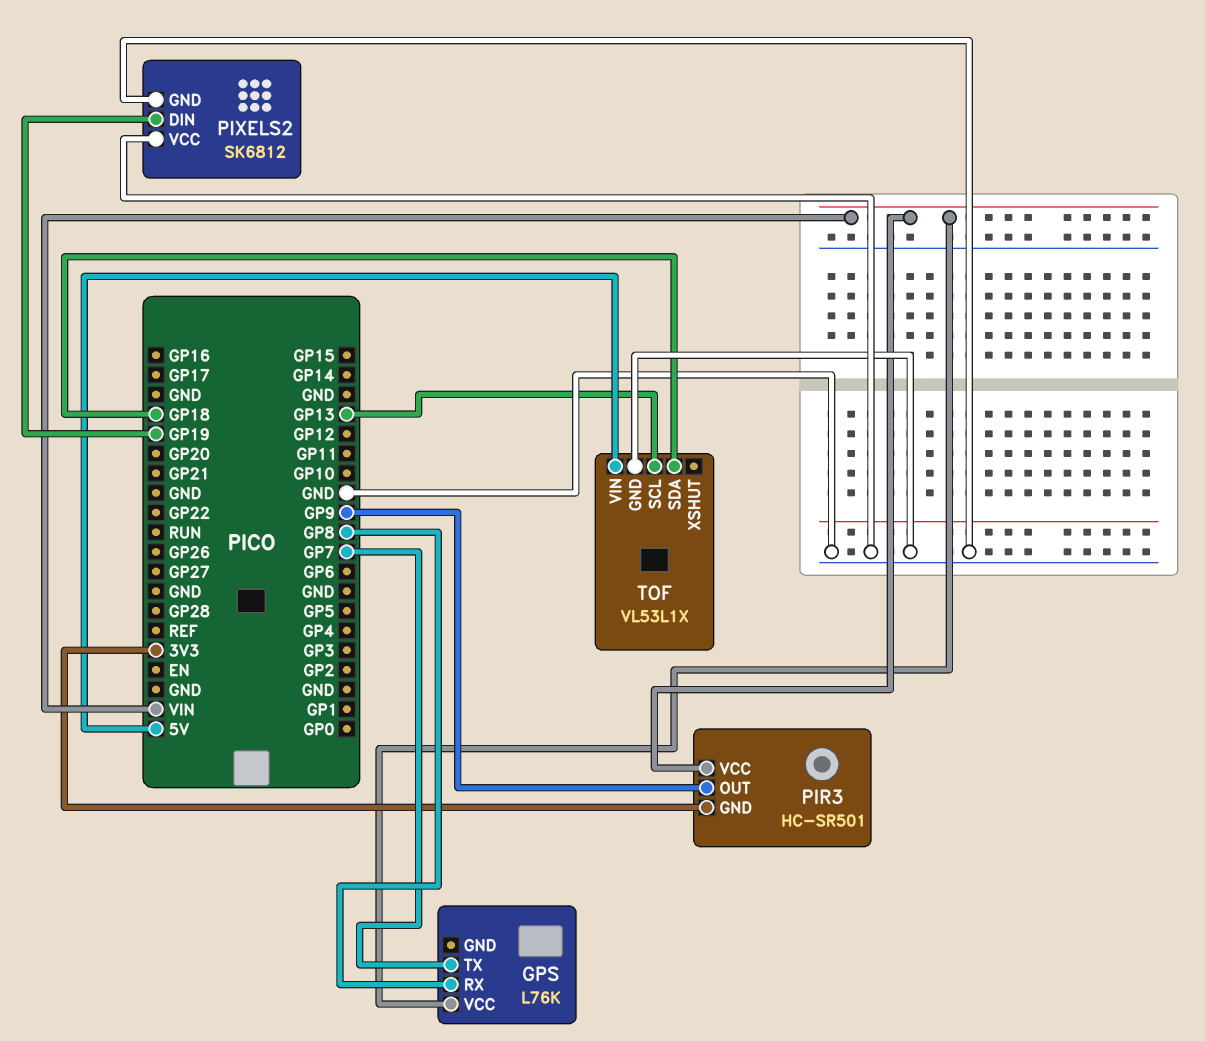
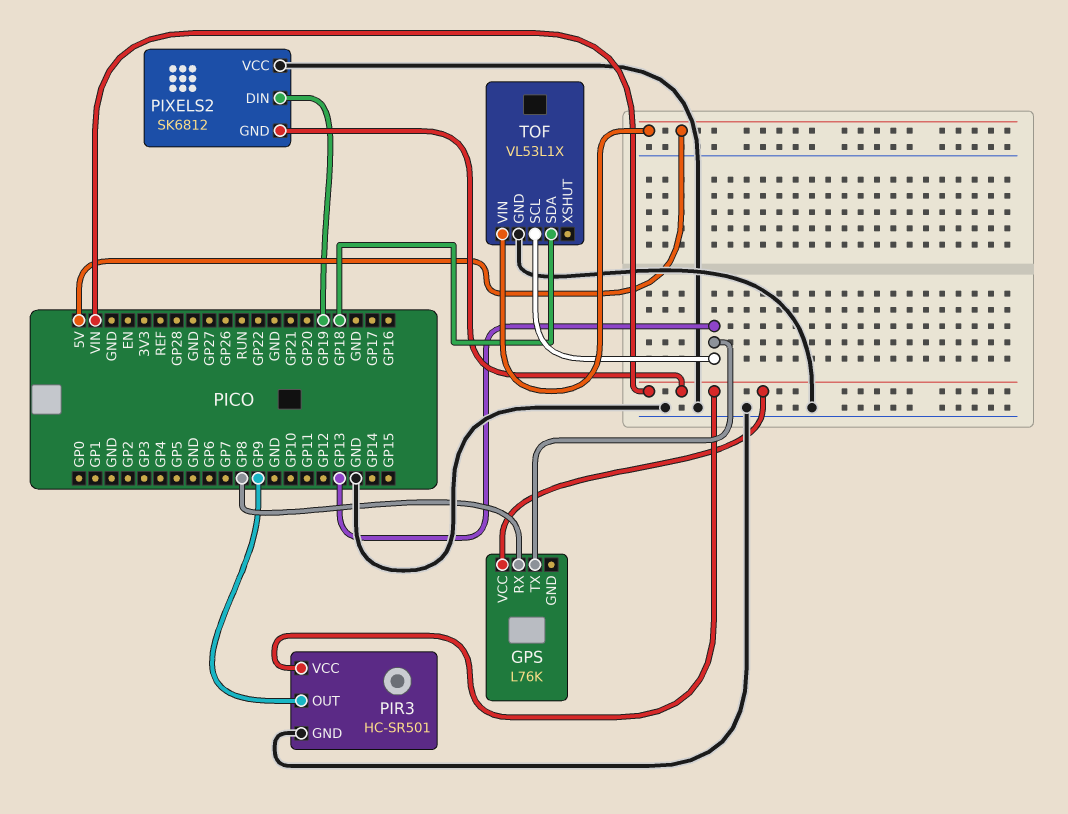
GPS pin TX: GP7 -> GP13
PIR3 pin GND: 3V3 -> GND
PIXELS2 pin GND: GND -> VIN

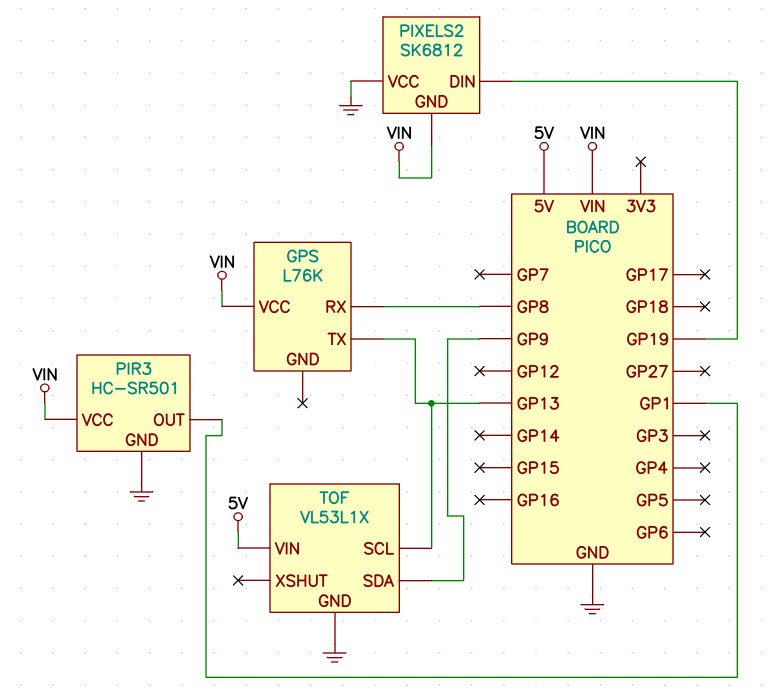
PIR3 pin OUT: GP9 -> GP1
TOF pin SDA: GP18 -> GP9

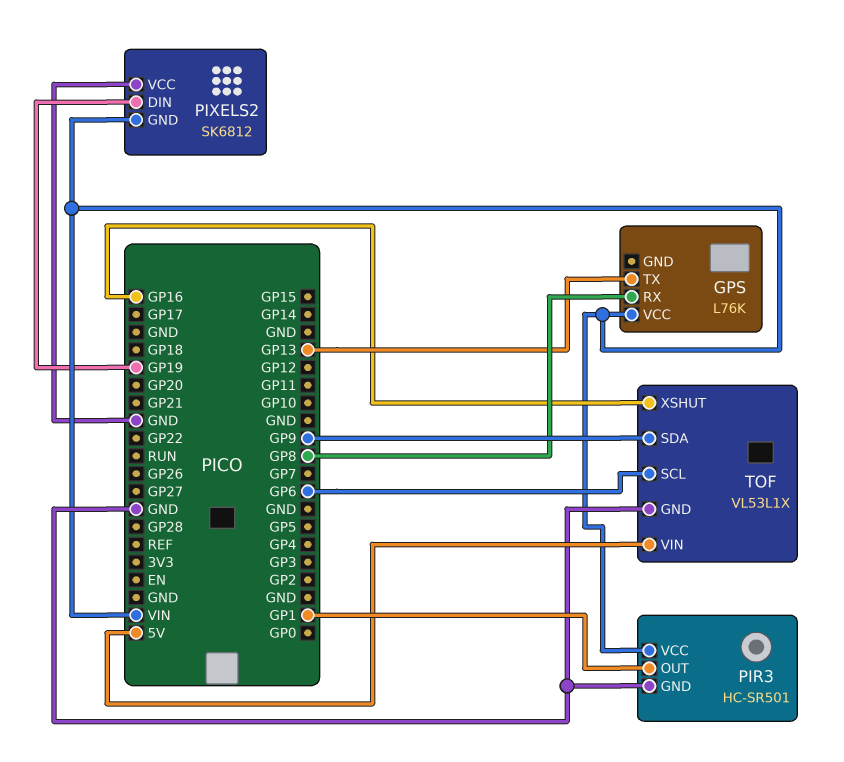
TOF pin SCL: GP13 -> GP6
TOF pin XSHUT: none -> GP16

